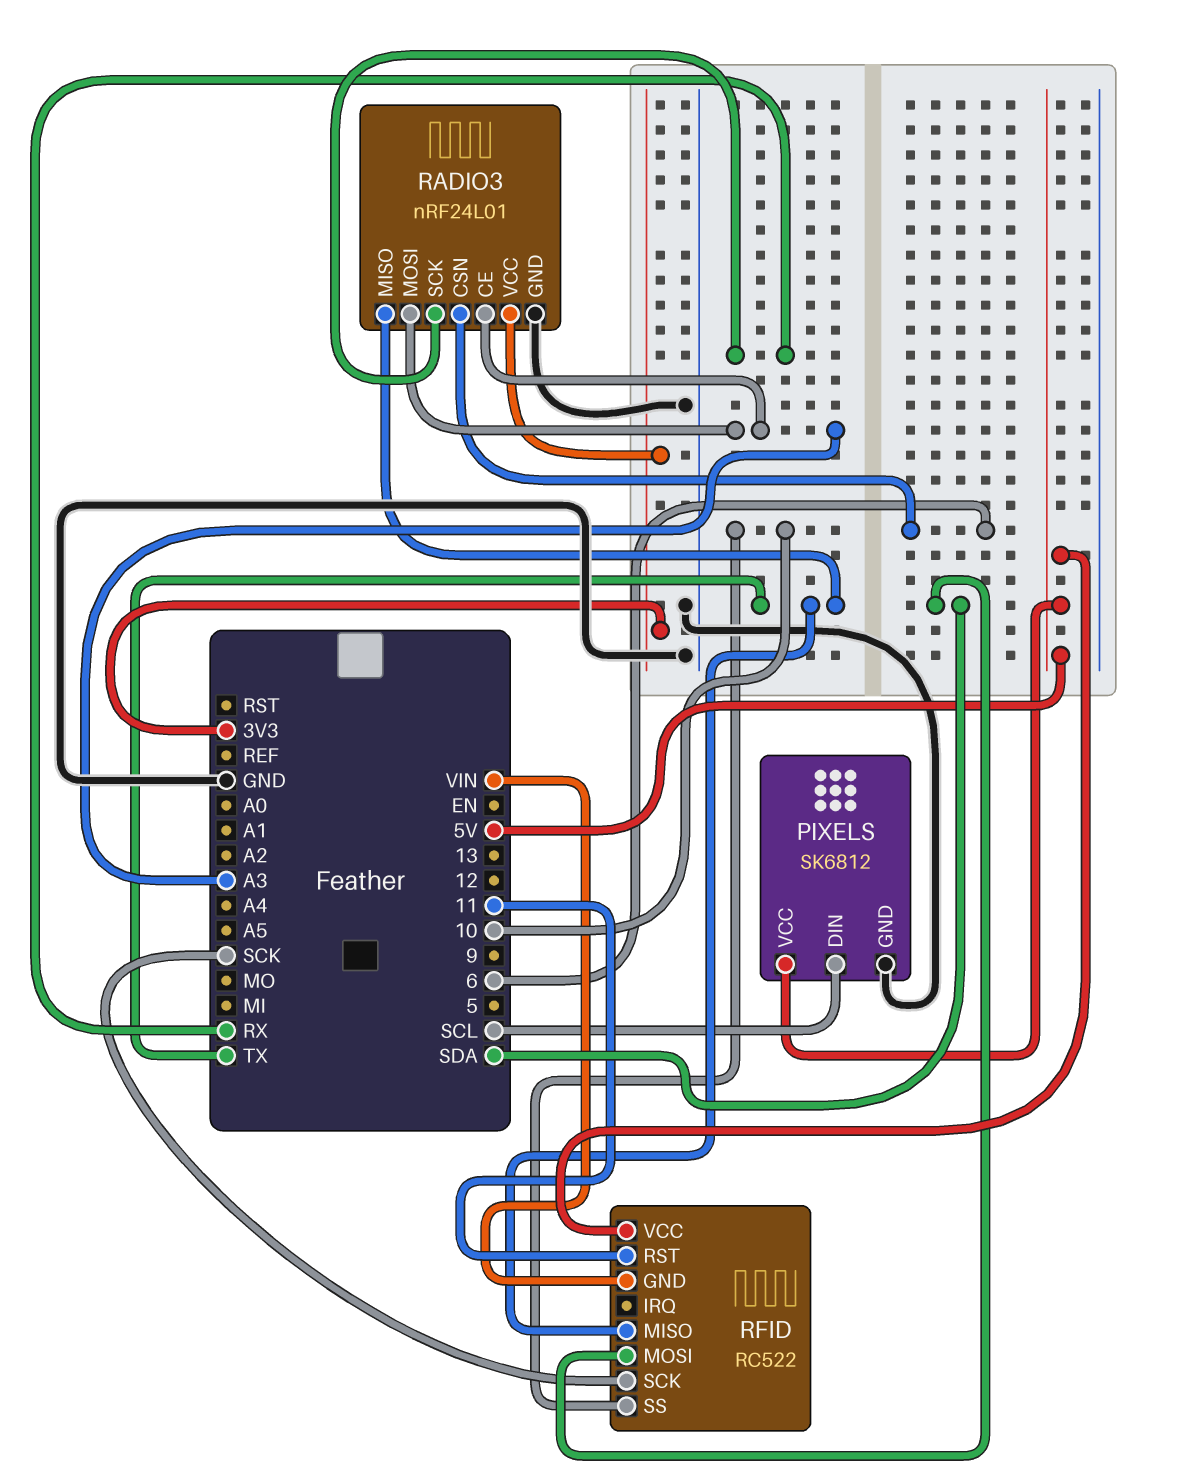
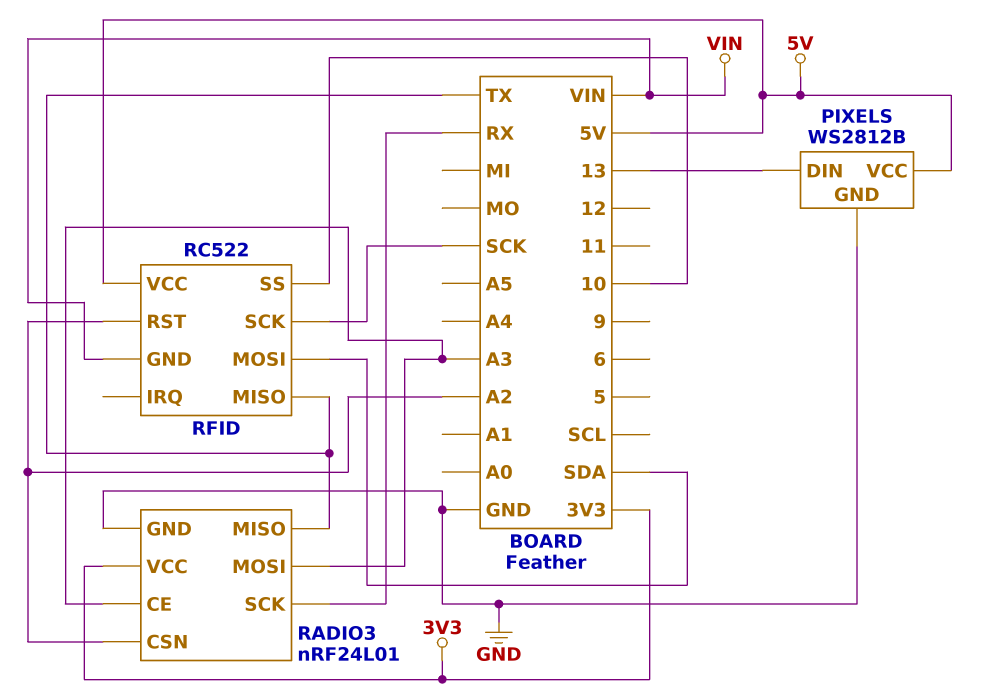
PIXELS: SK6812 -> WS2812B
PIXELS pin DIN: SCL -> 13
RADIO3 pin CSN: 6 -> A2
RFID pin RST: 11 -> A2

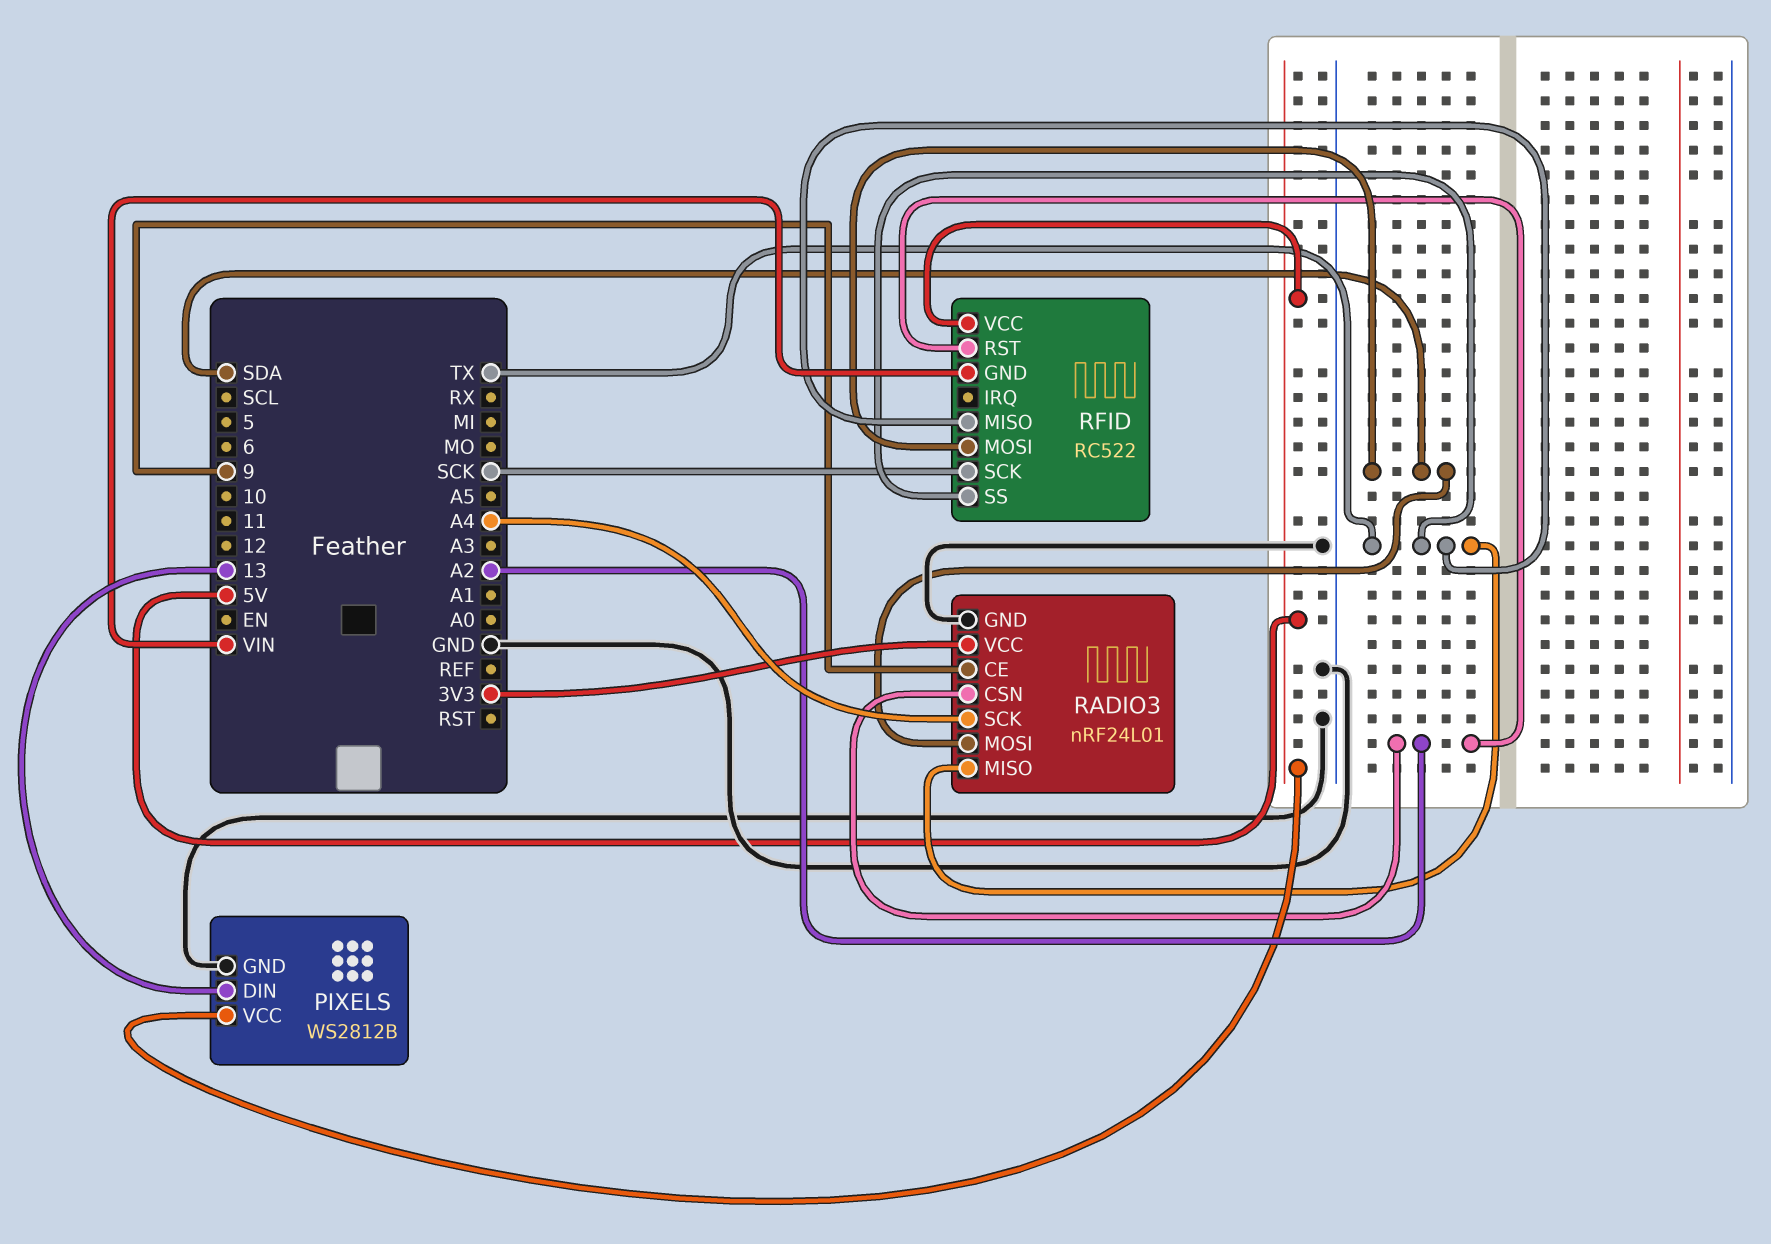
RADIO3 pin CE: A3 -> 9
RADIO3 pin MOSI: A3 -> SDA
RADIO3 pin SCK: RX -> A4
RFID pin SS: 10 -> TX

